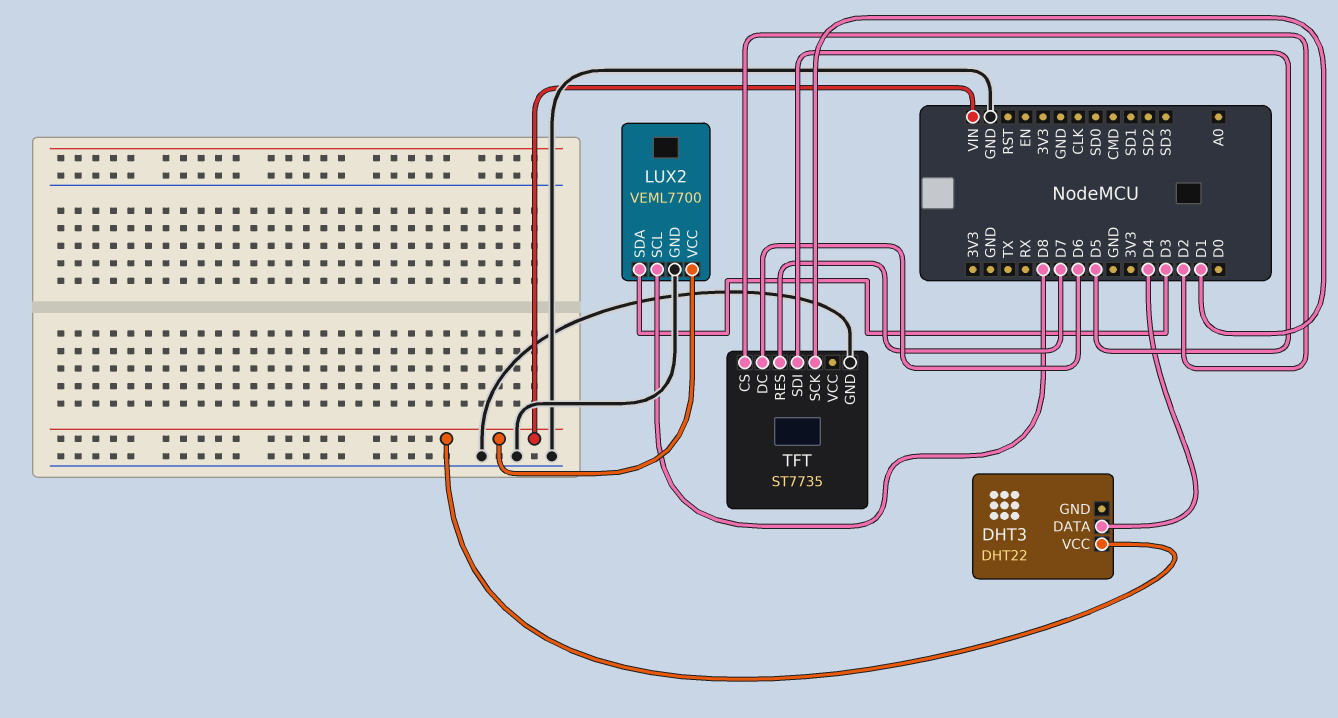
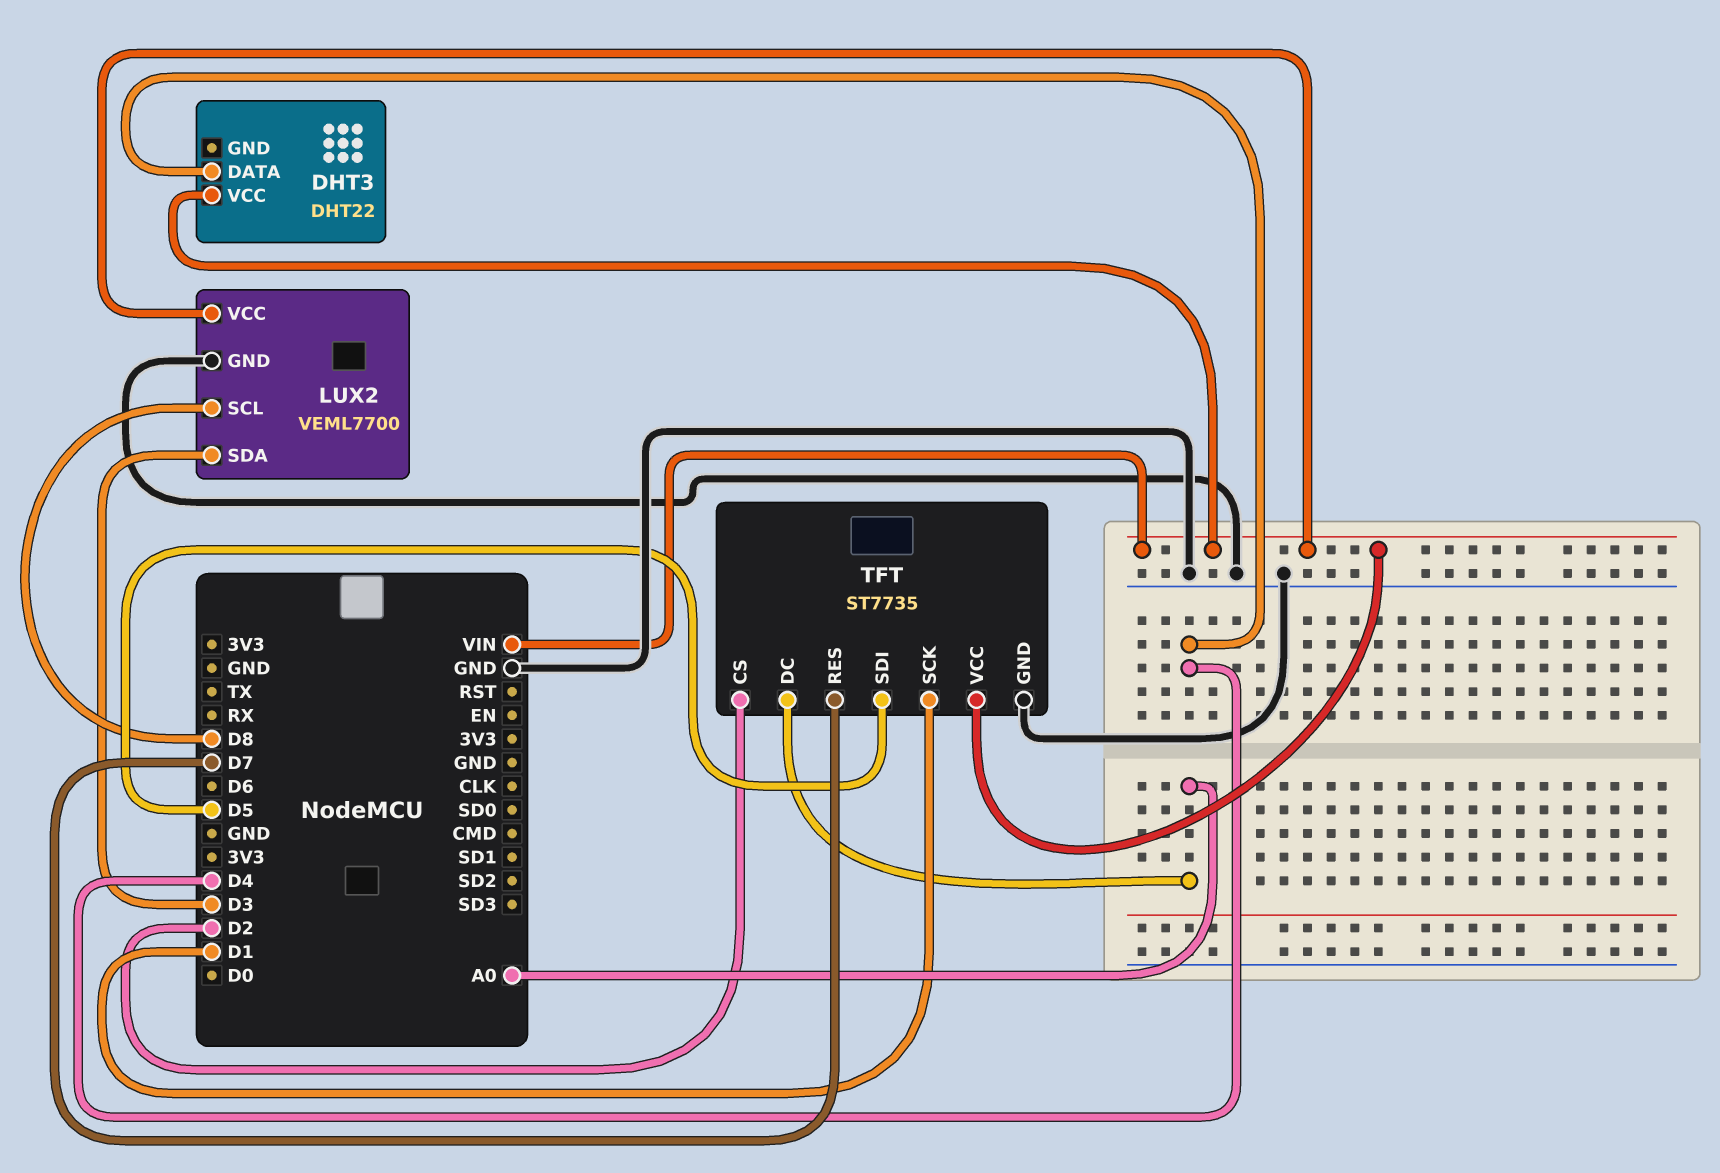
TFT pin DC: D6 -> A0
TFT pin VCC: none -> VIN

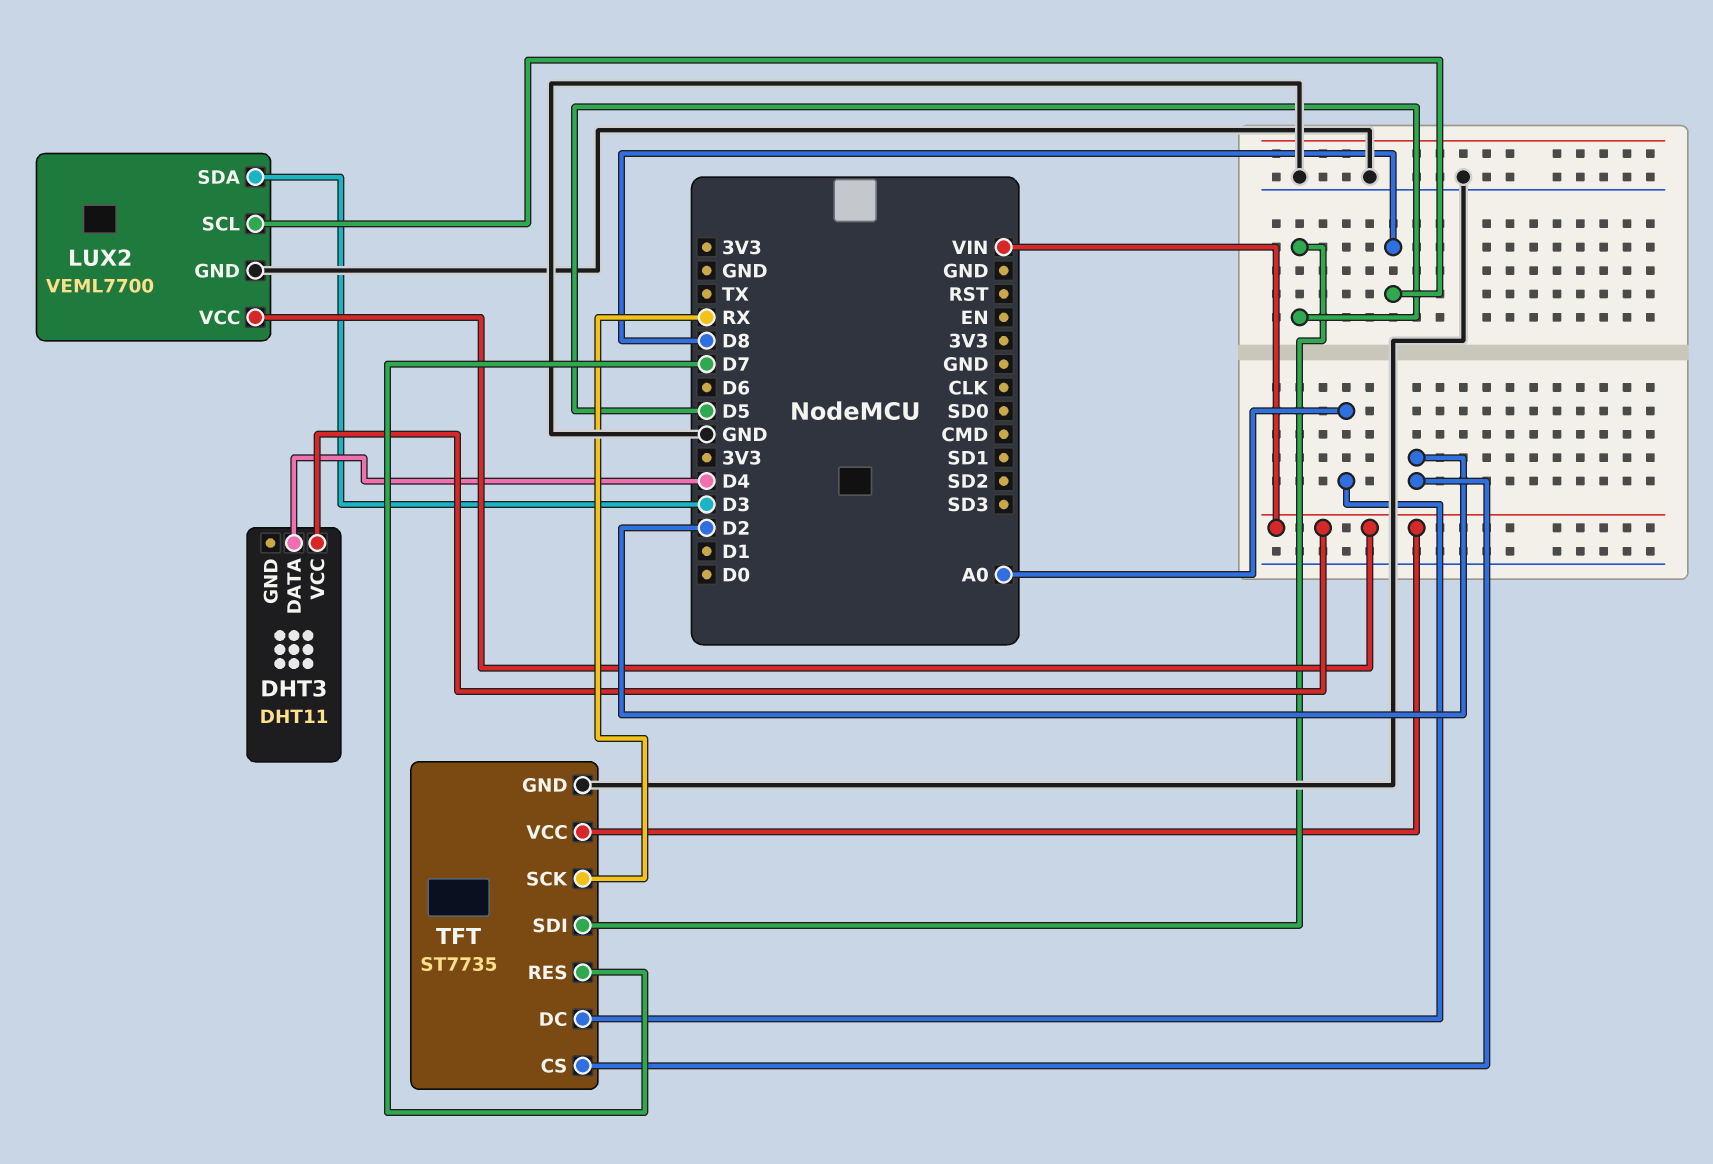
DHT3: DHT22 -> DHT11
TFT pin SCK: D1 -> RX

